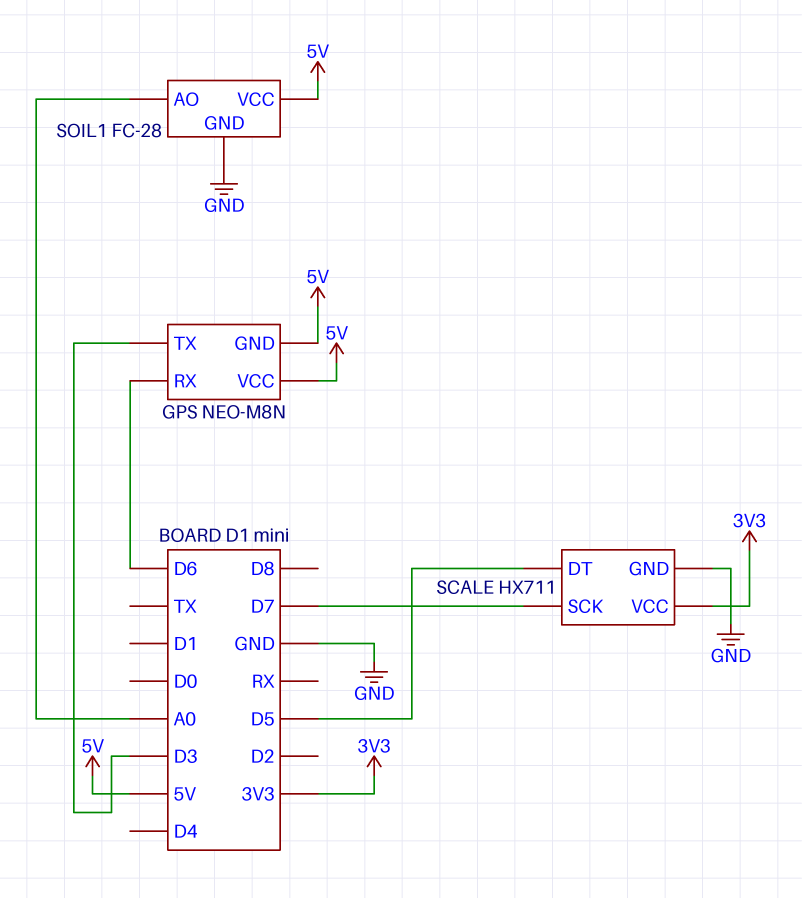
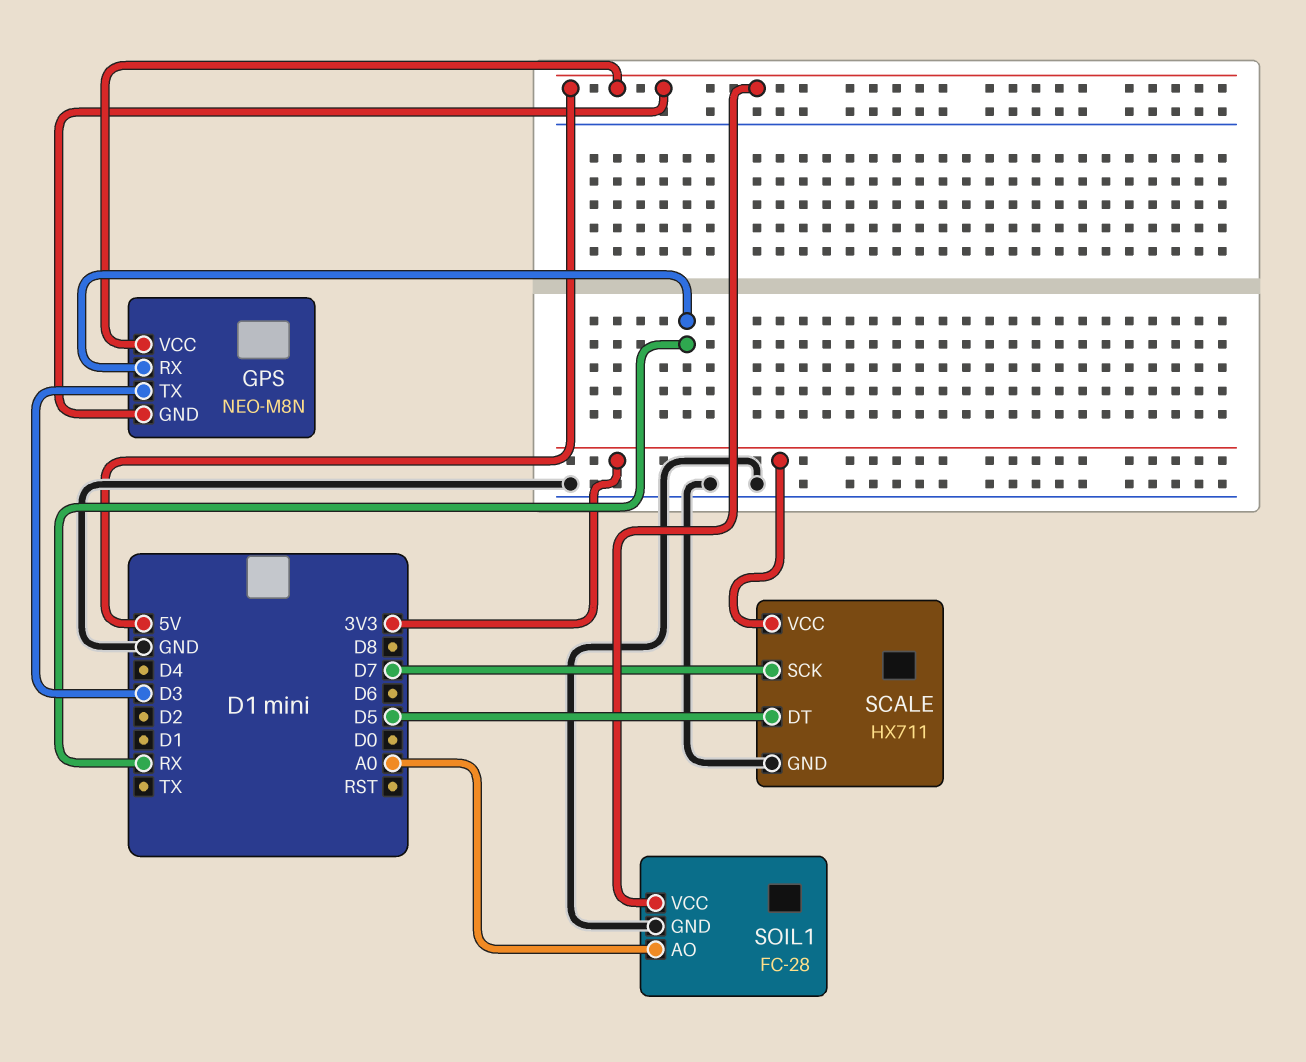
GPS pin RX: D6 -> RX

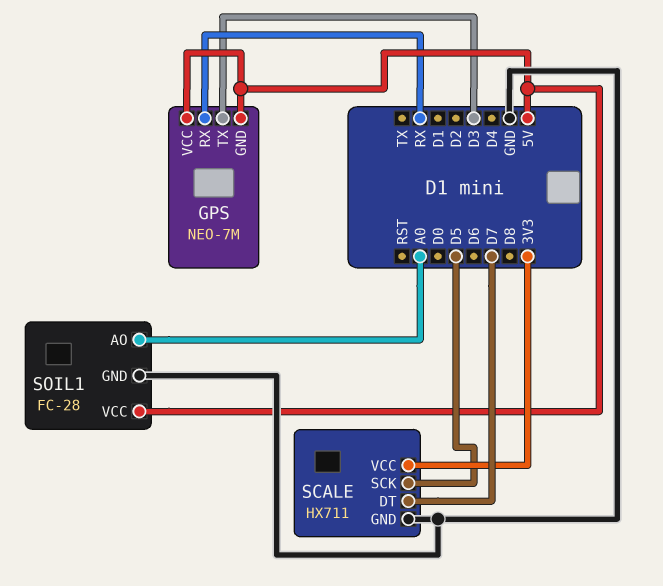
GPS: NEO-M8N -> NEO-7M
SCALE pin DT: D5 -> D7
SCALE pin SCK: D7 -> D5

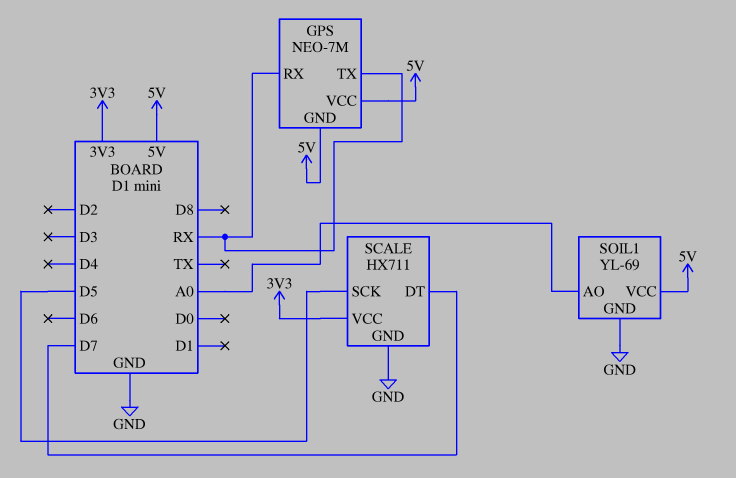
GPS pin TX: D3 -> RX
SOIL1: FC-28 -> YL-69

